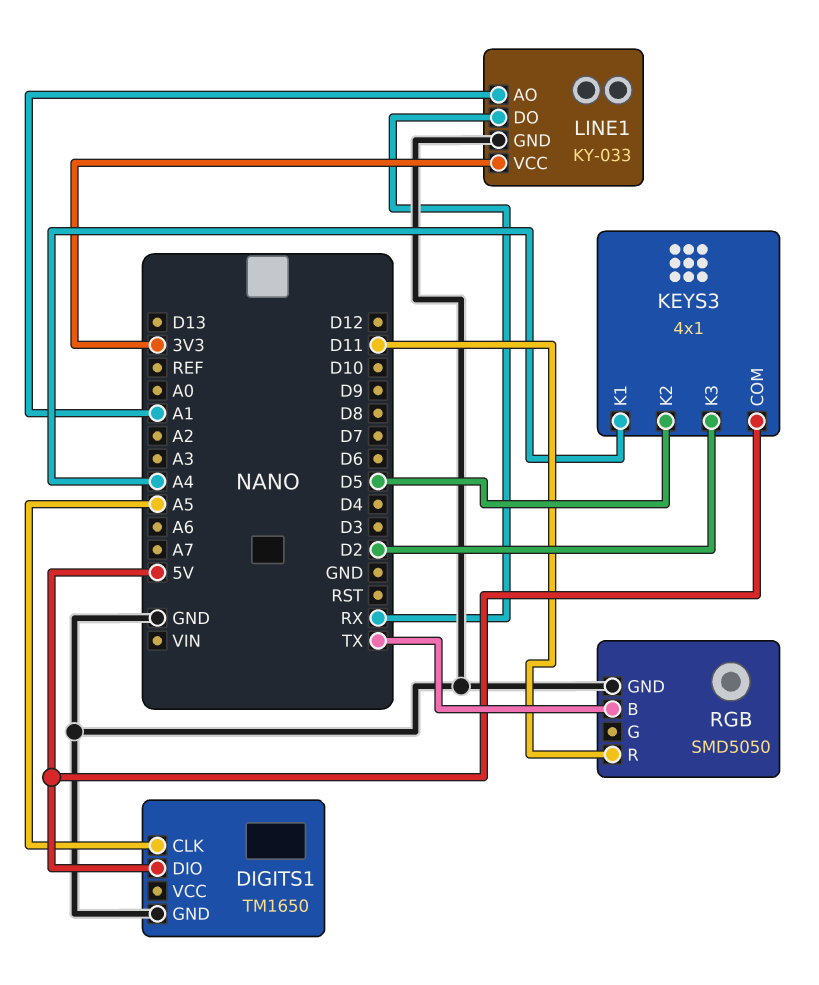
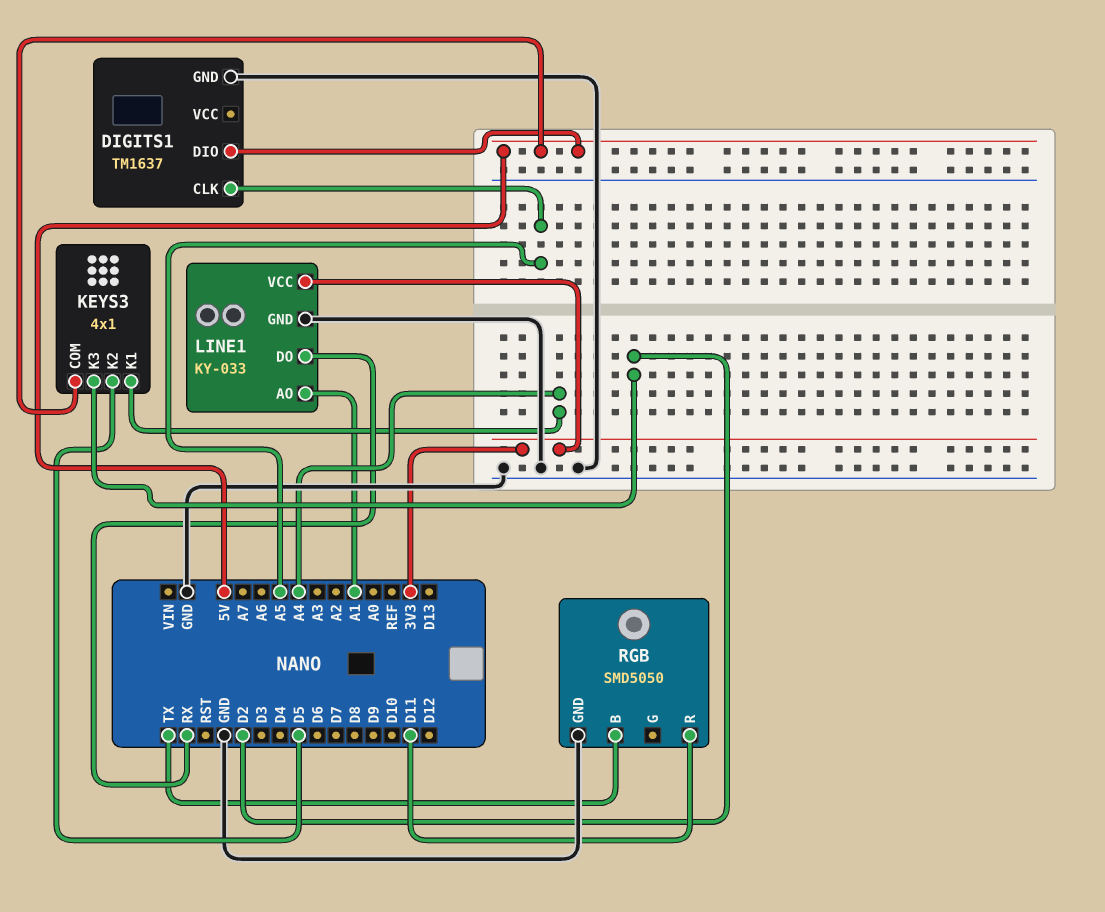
DIGITS1: TM1650 -> TM1637

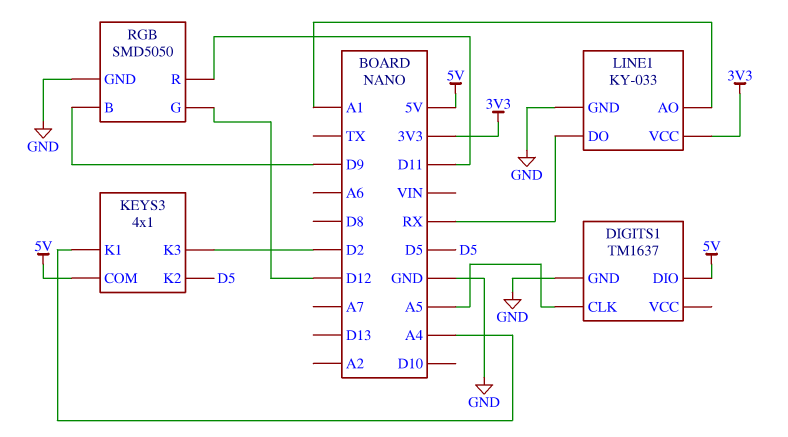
RGB pin B: TX -> D9
RGB pin G: none -> D12

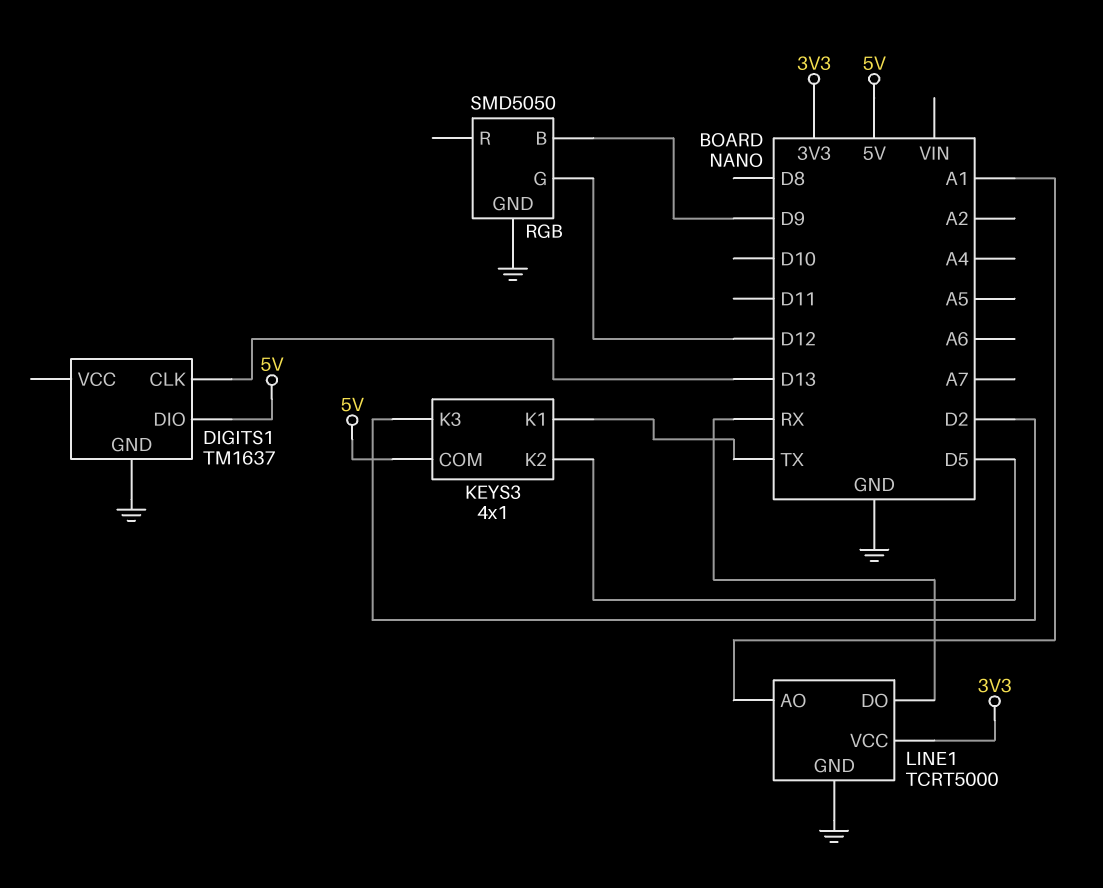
DIGITS1 pin CLK: A5 -> D13
KEYS3 pin K1: A4 -> TX
LINE1: KY-033 -> TCRT5000
RGB pin R: D11 -> none

